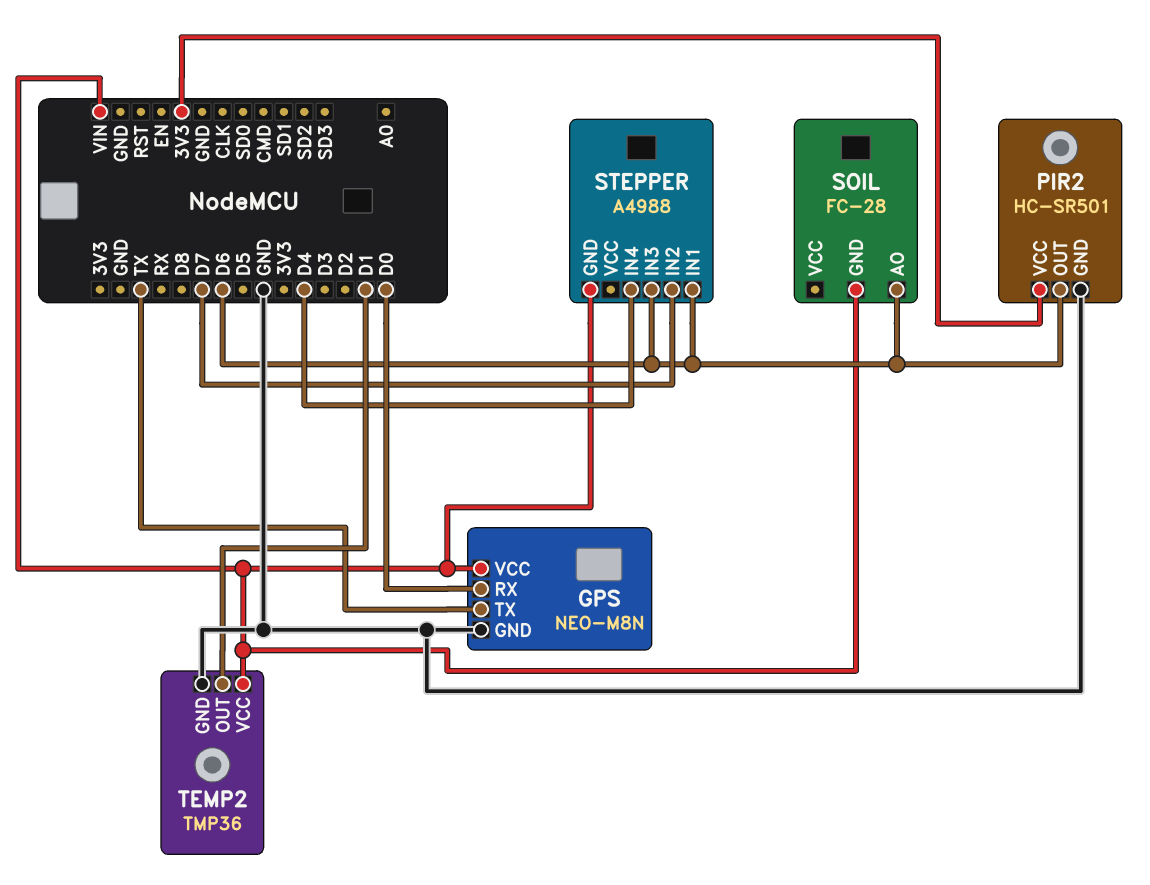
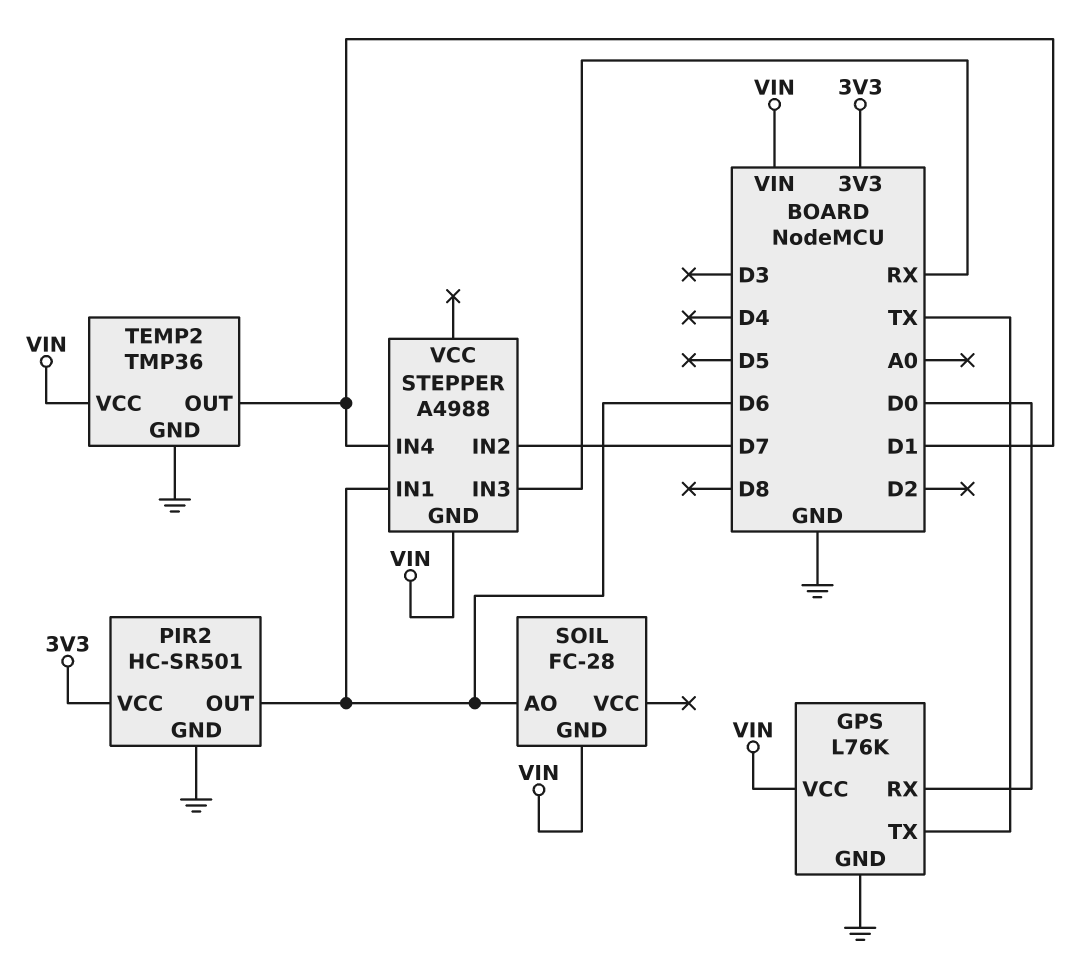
GPS: NEO-M8N -> L76K
STEPPER pin IN3: D6 -> RX
STEPPER pin IN4: D4 -> D1

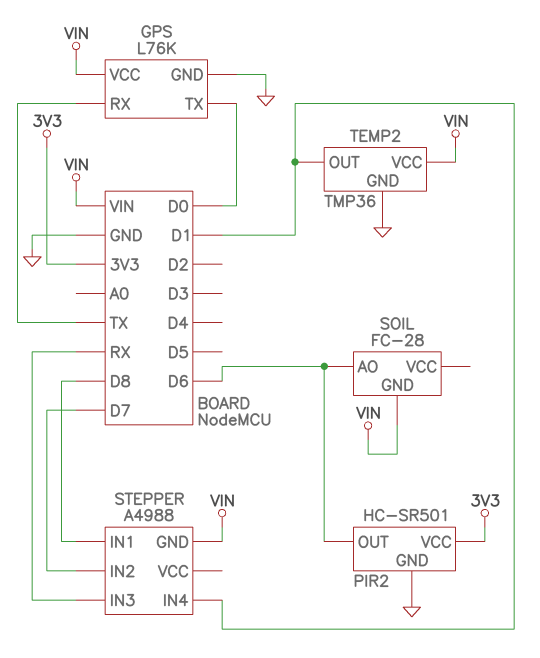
GPS pin RX: D0 -> TX
GPS pin TX: TX -> D0
STEPPER pin IN1: D6 -> D8

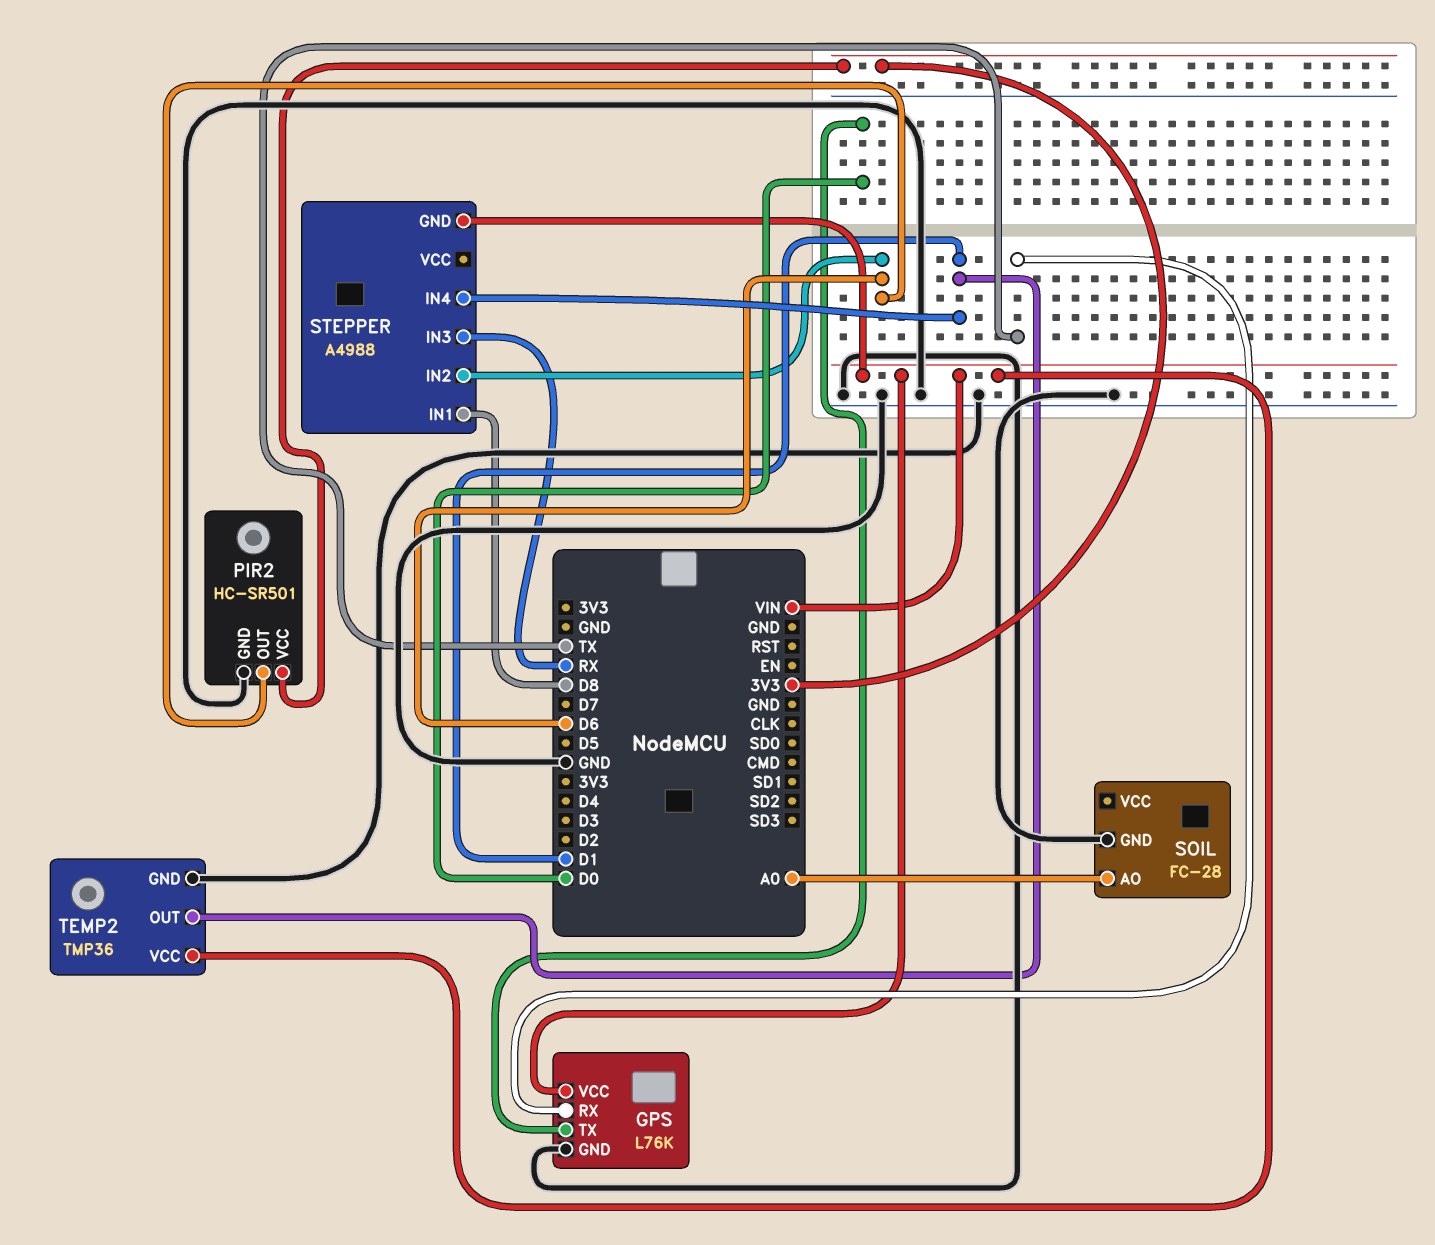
SOIL pin AO: D6 -> A0
SOIL pin GND: VIN -> GND
STEPPER pin IN2: D7 -> D6

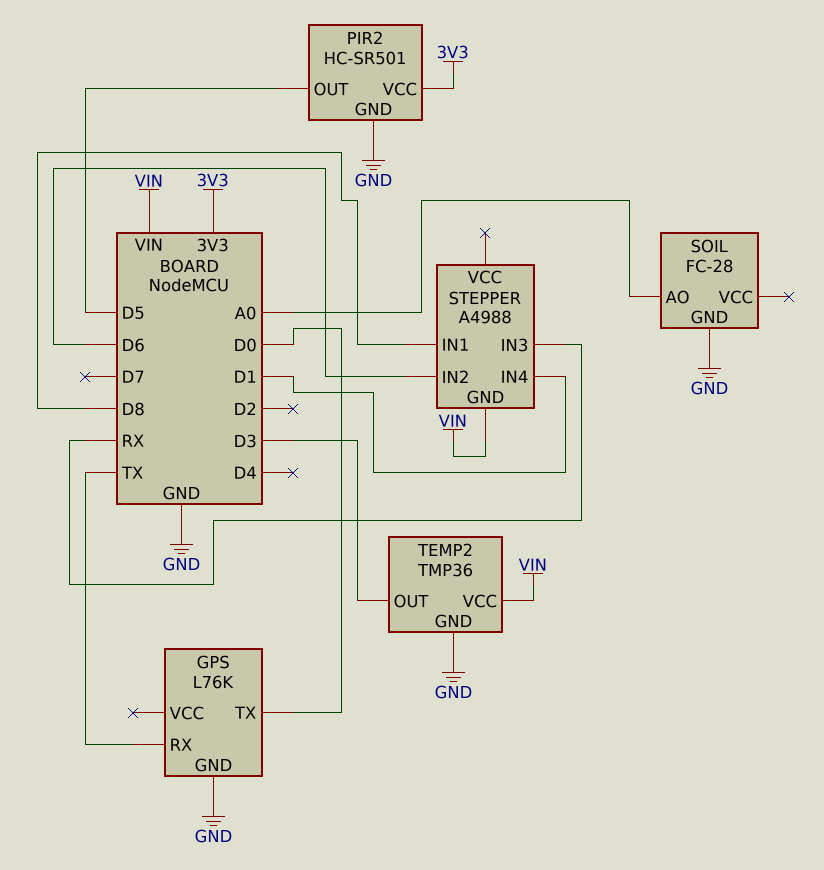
GPS pin VCC: VIN -> none
PIR2 pin OUT: D6 -> D5
TEMP2 pin OUT: D1 -> D3

